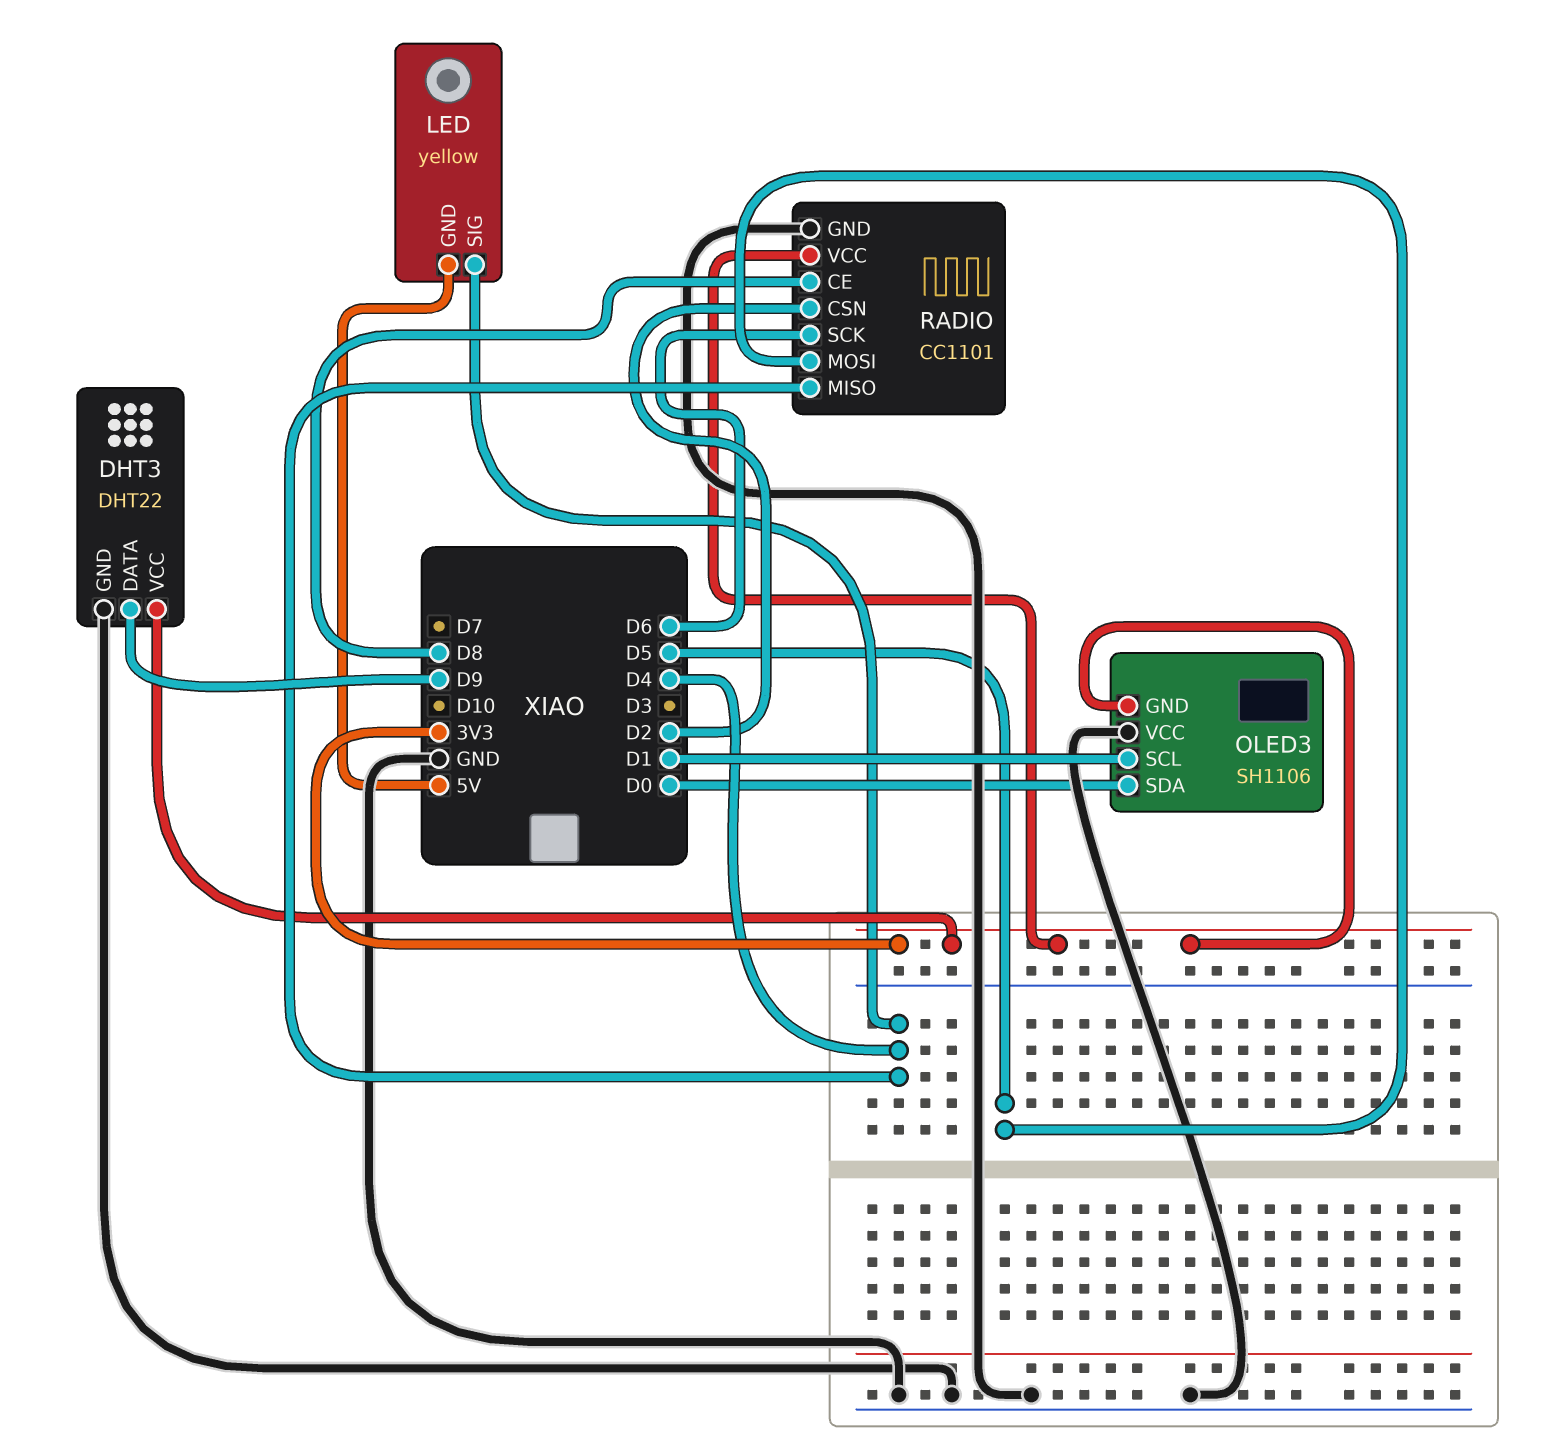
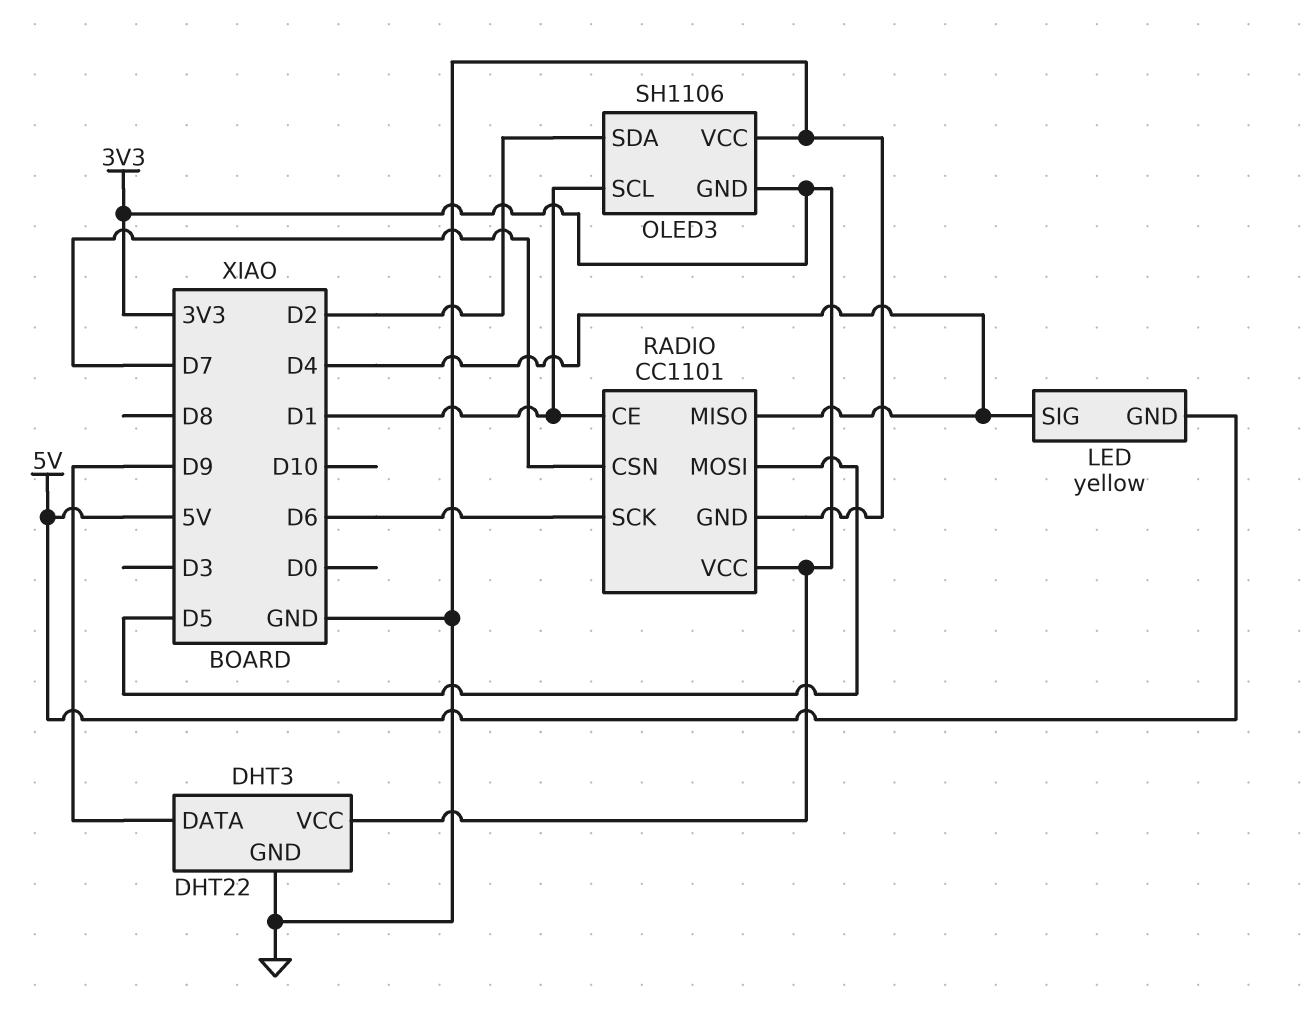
OLED3 pin SDA: D0 -> D2
RADIO pin CE: D8 -> D1
RADIO pin CSN: D2 -> D7

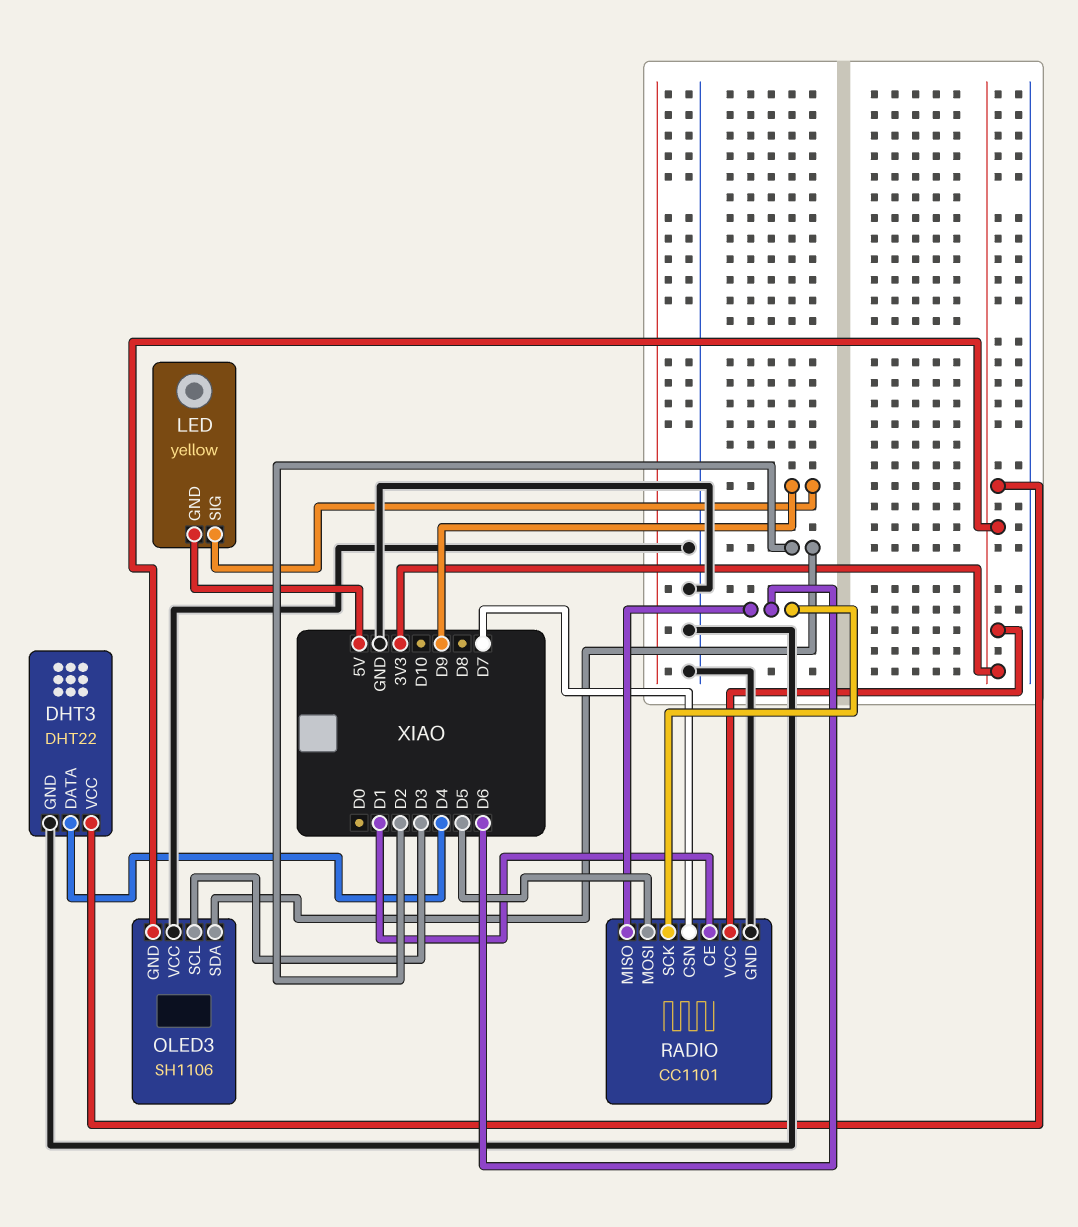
DHT3 pin DATA: D9 -> D4
LED pin SIG: D4 -> D9
OLED3 pin SCL: D1 -> D3
RADIO pin MISO: D4 -> D6

